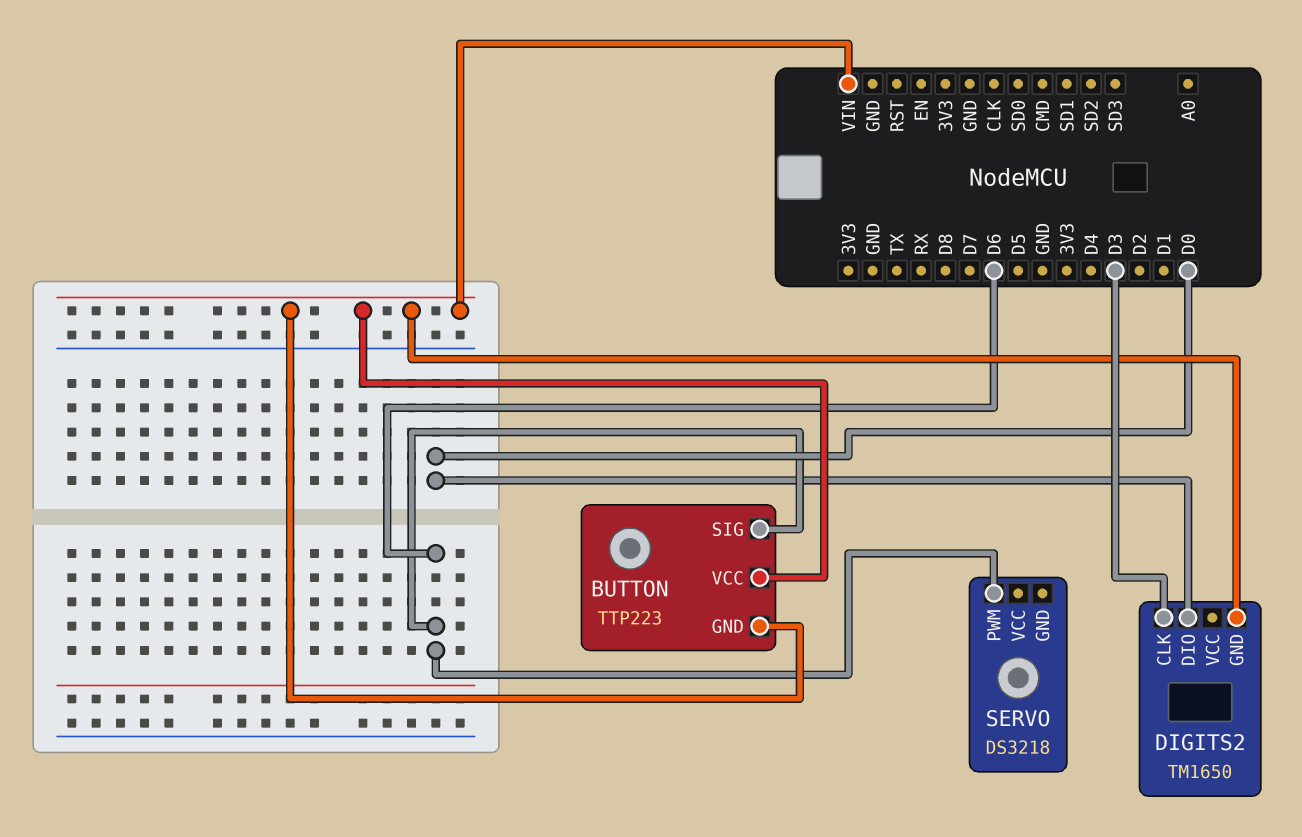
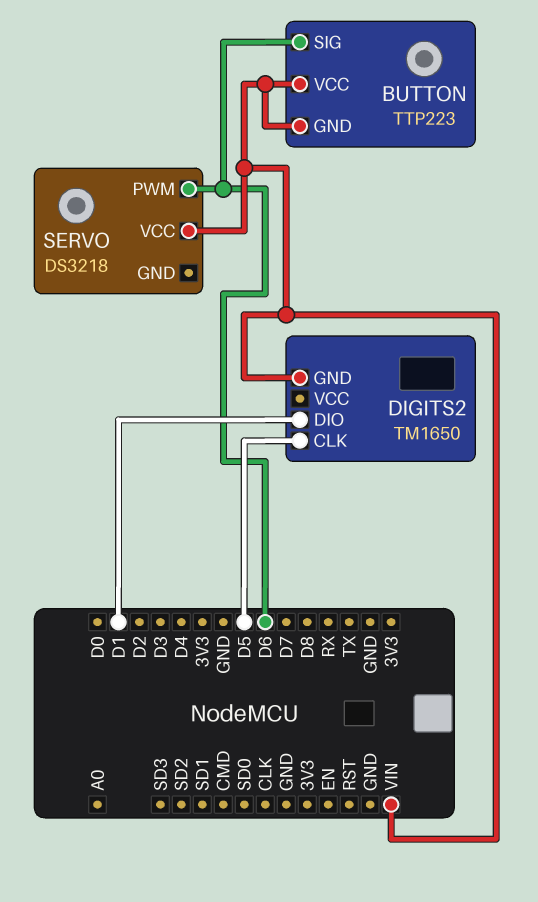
DIGITS2 pin CLK: D3 -> D5
DIGITS2 pin DIO: D0 -> D1
SERVO pin VCC: none -> VIN

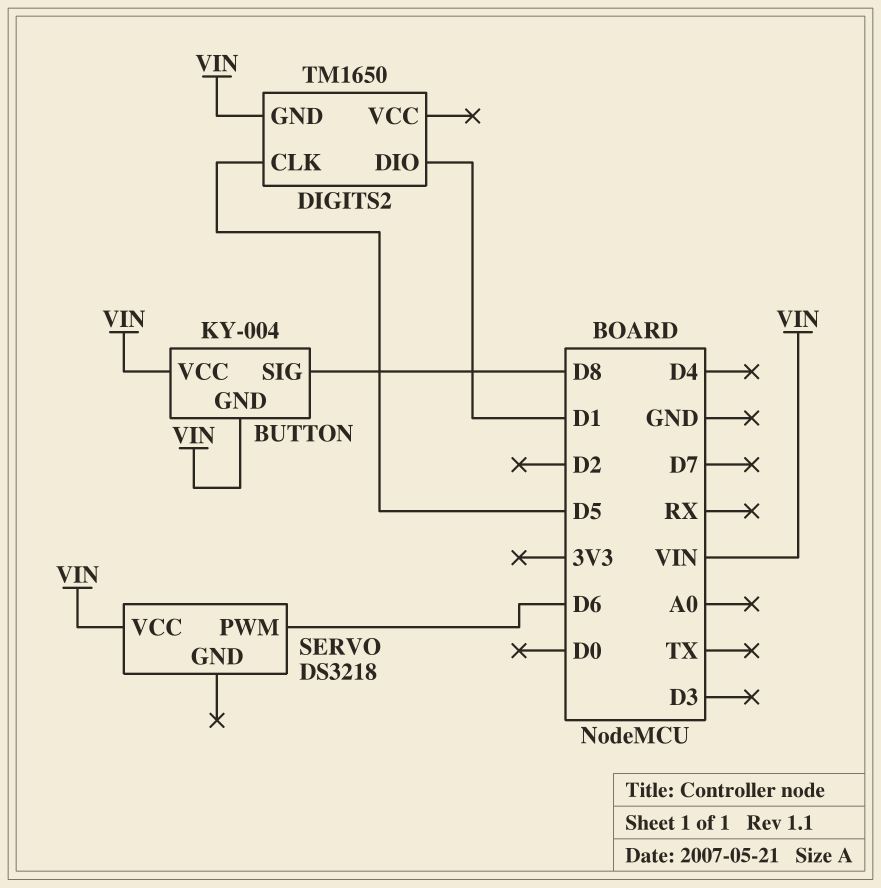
BUTTON: TTP223 -> KY-004
BUTTON pin SIG: D6 -> D8

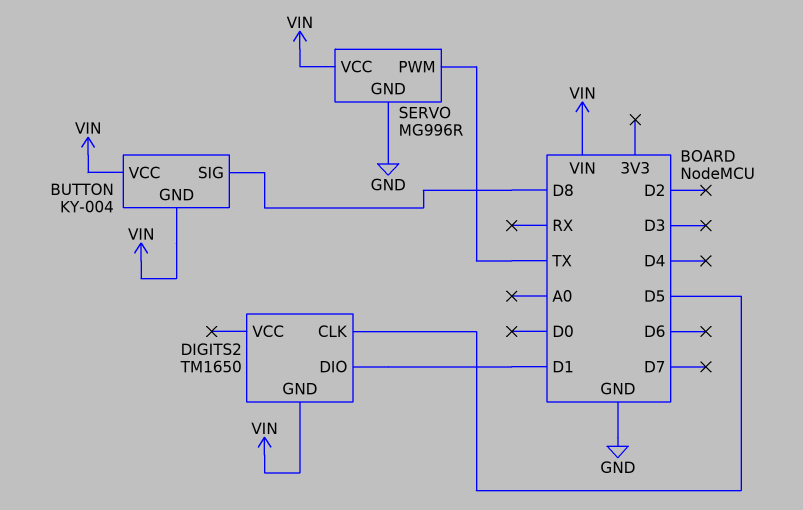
SERVO: DS3218 -> MG996R
SERVO pin GND: none -> GND
SERVO pin PWM: D6 -> TX

